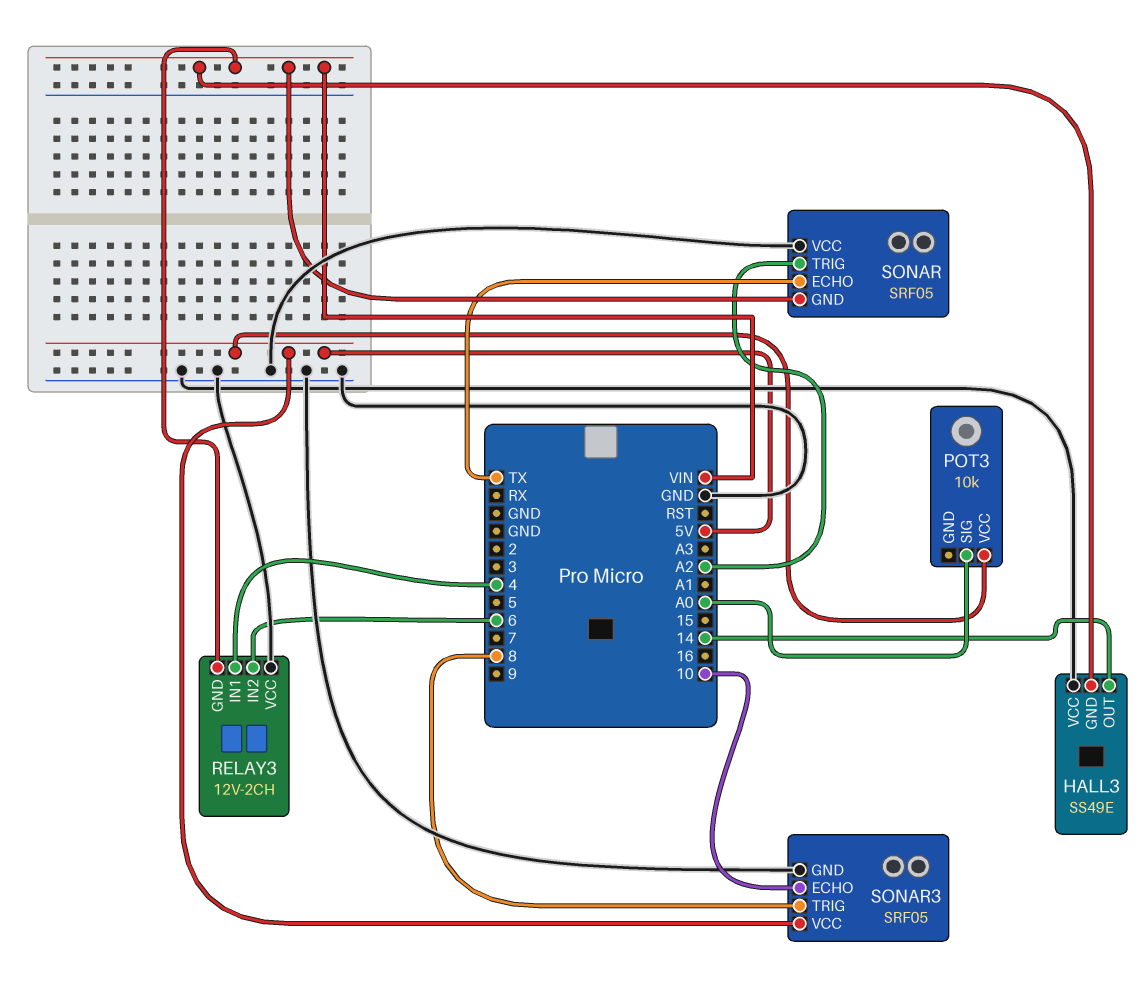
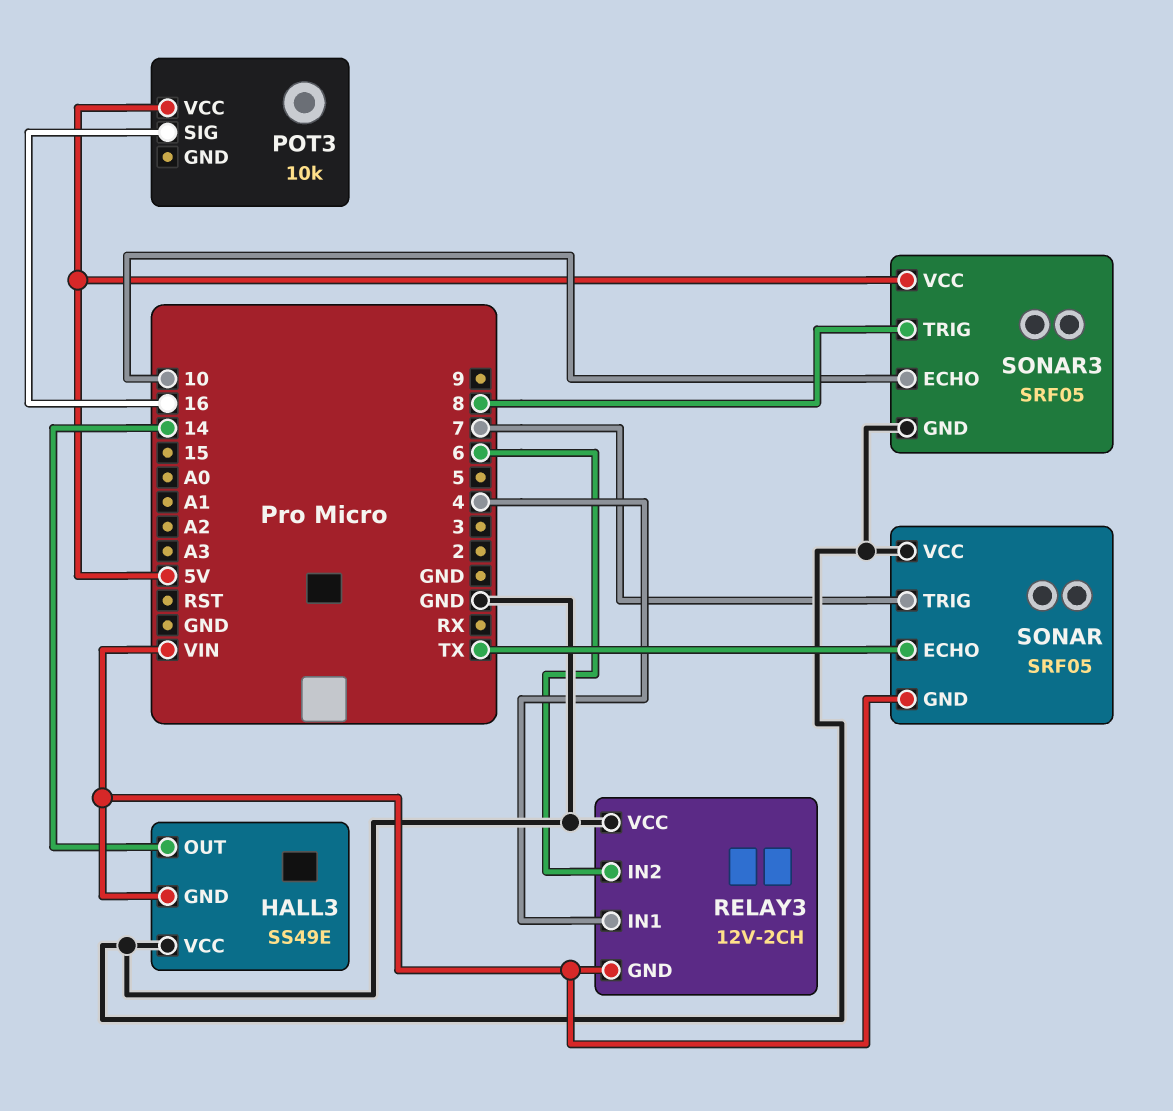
POT3 pin SIG: A0 -> 16
SONAR pin TRIG: A2 -> 7

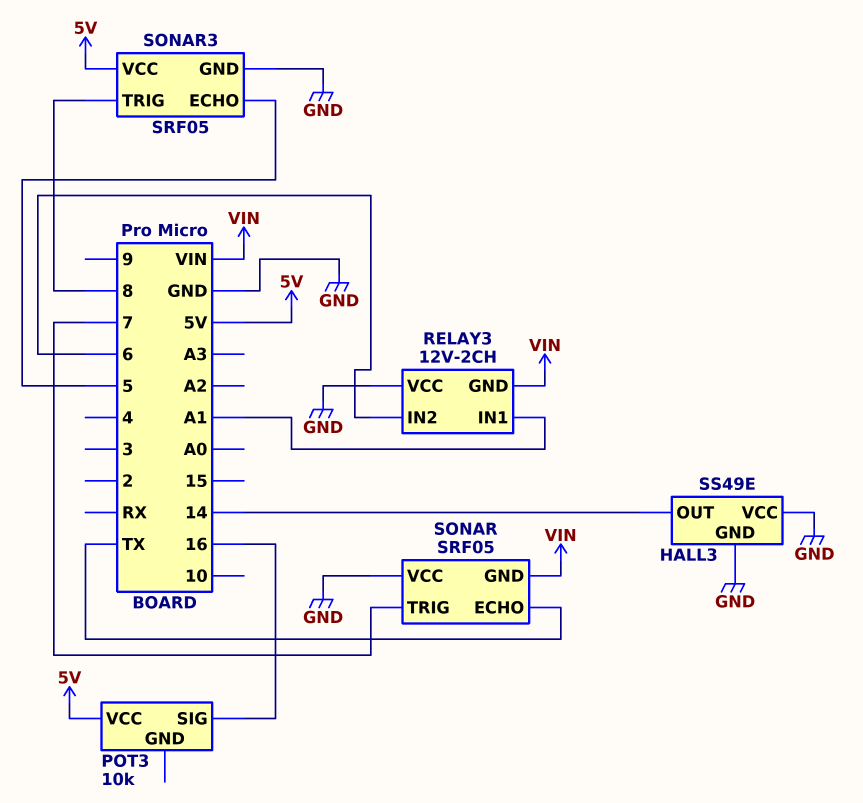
HALL3 pin GND: VIN -> GND
RELAY3 pin IN1: 4 -> A1
SONAR3 pin ECHO: 10 -> 5

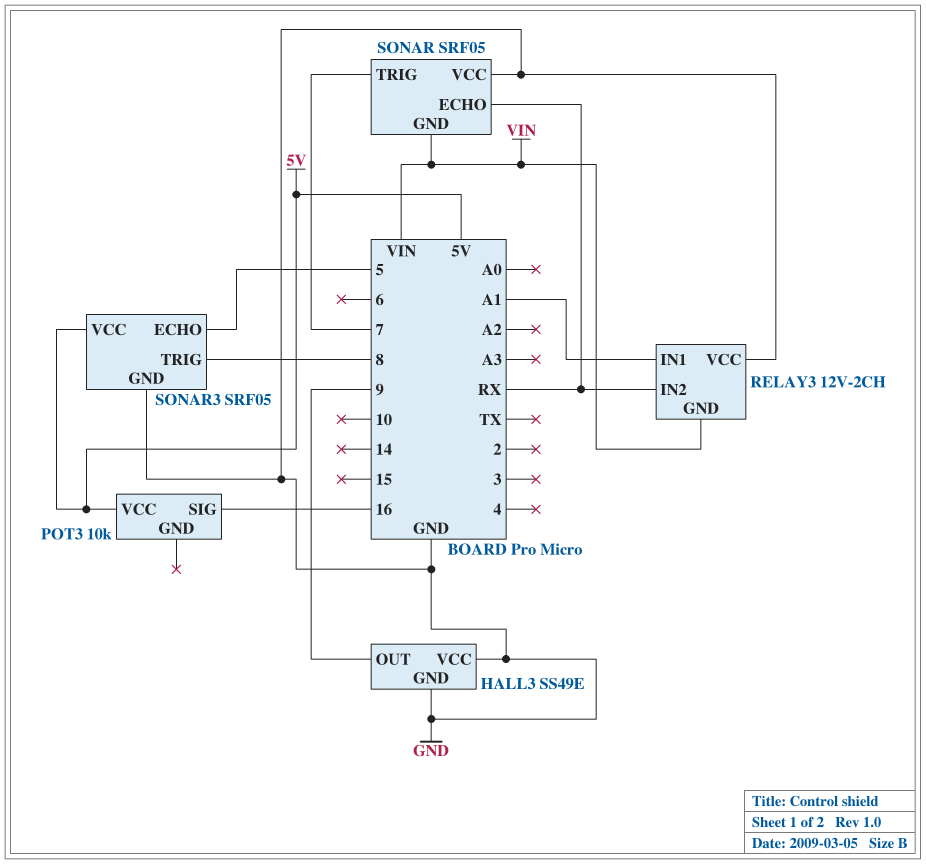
HALL3 pin OUT: 14 -> 9
RELAY3 pin IN2: 6 -> RX
SONAR pin ECHO: TX -> RX

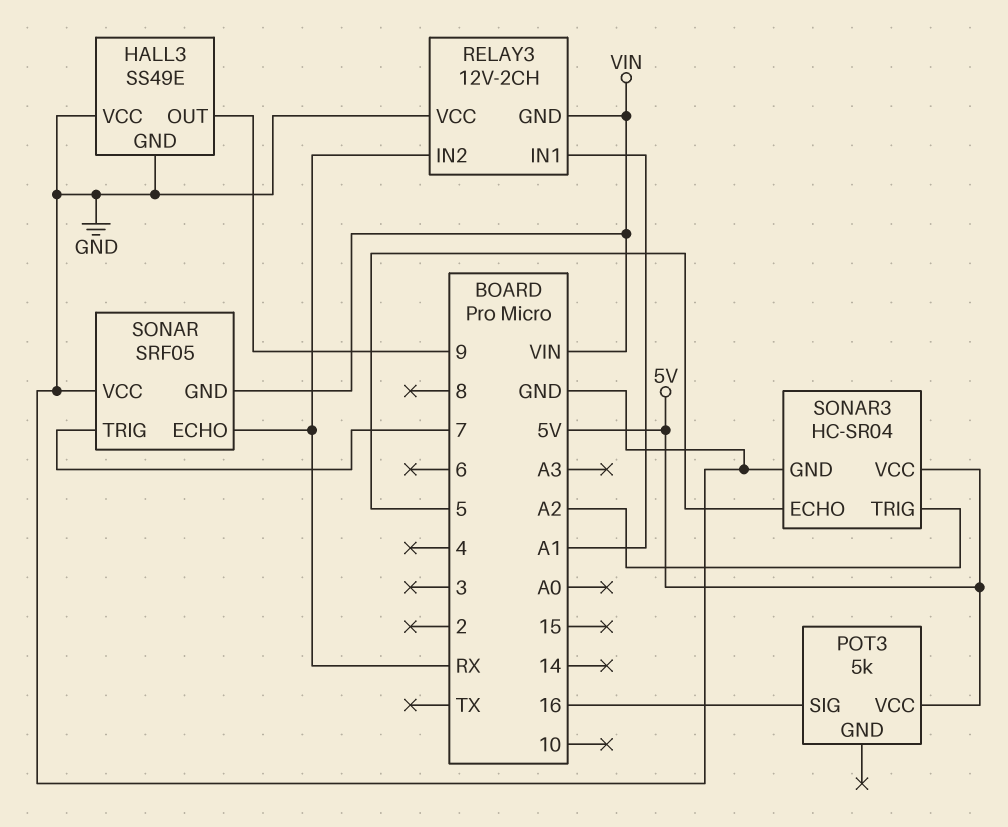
POT3: 10k -> 5k
SONAR3: SRF05 -> HC-SR04
SONAR3 pin TRIG: 8 -> A2

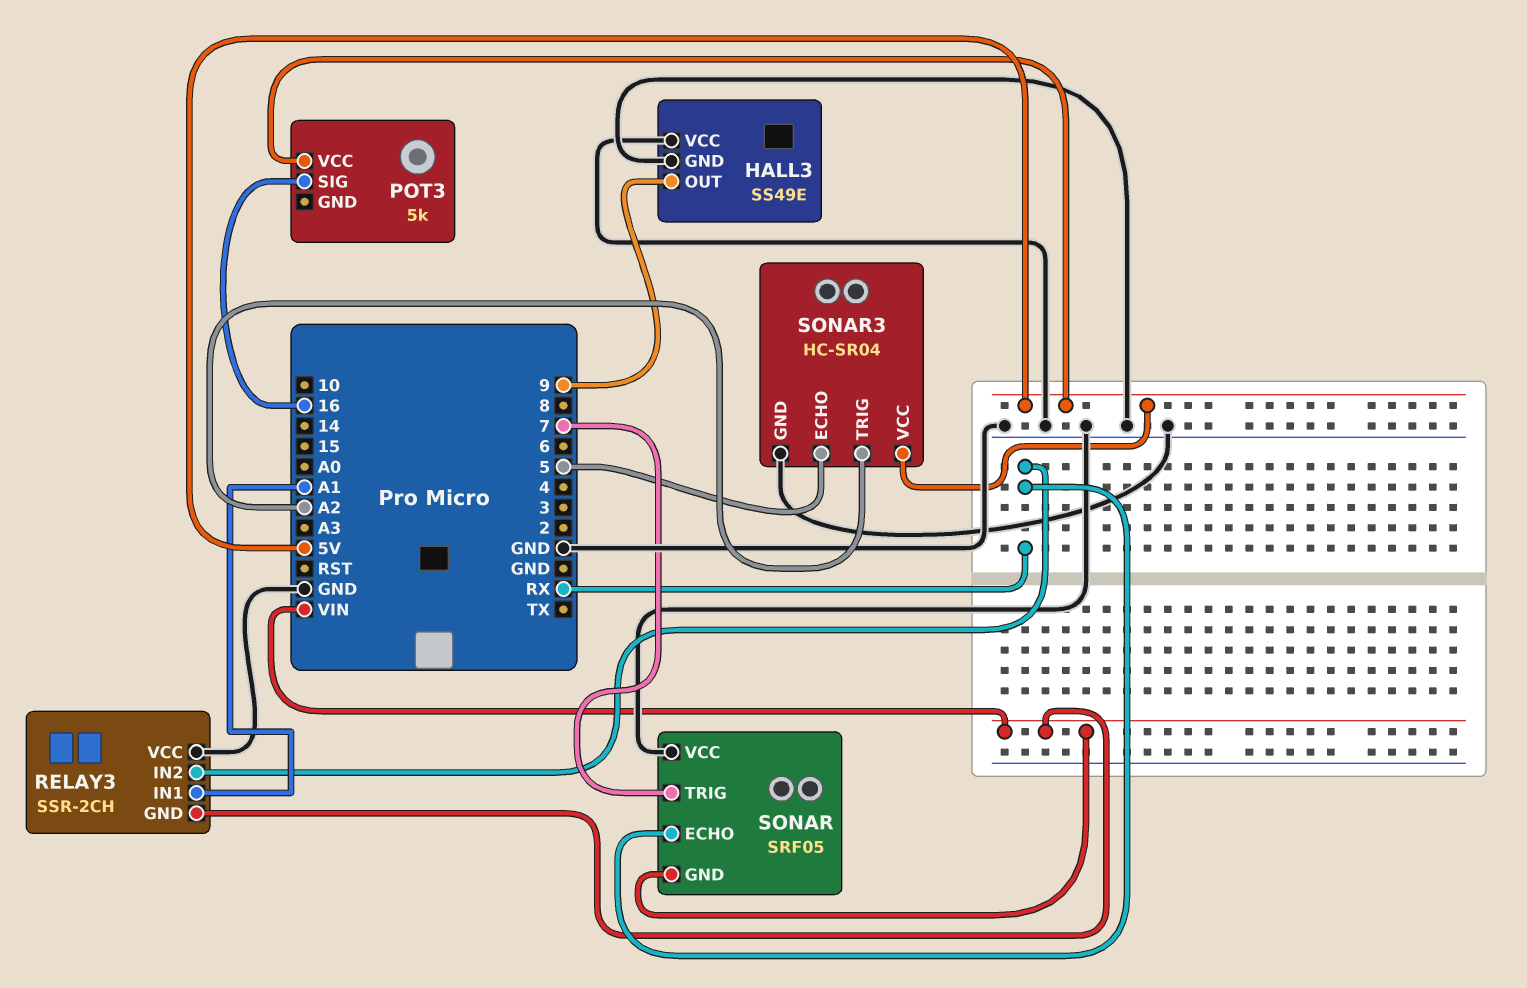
RELAY3: 12V-2CH -> SSR-2CH

